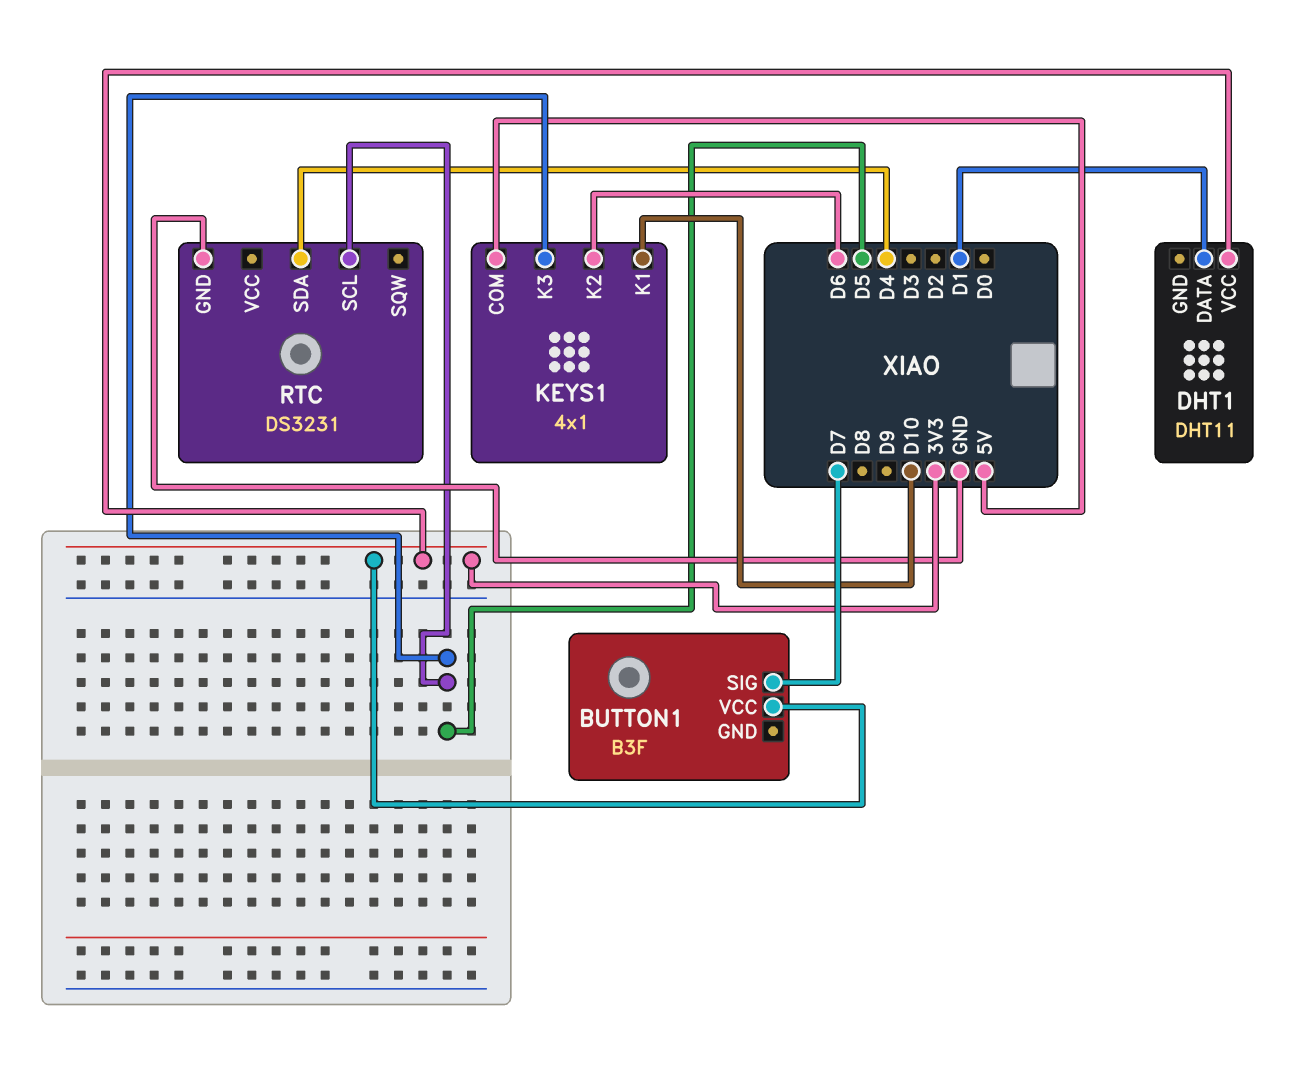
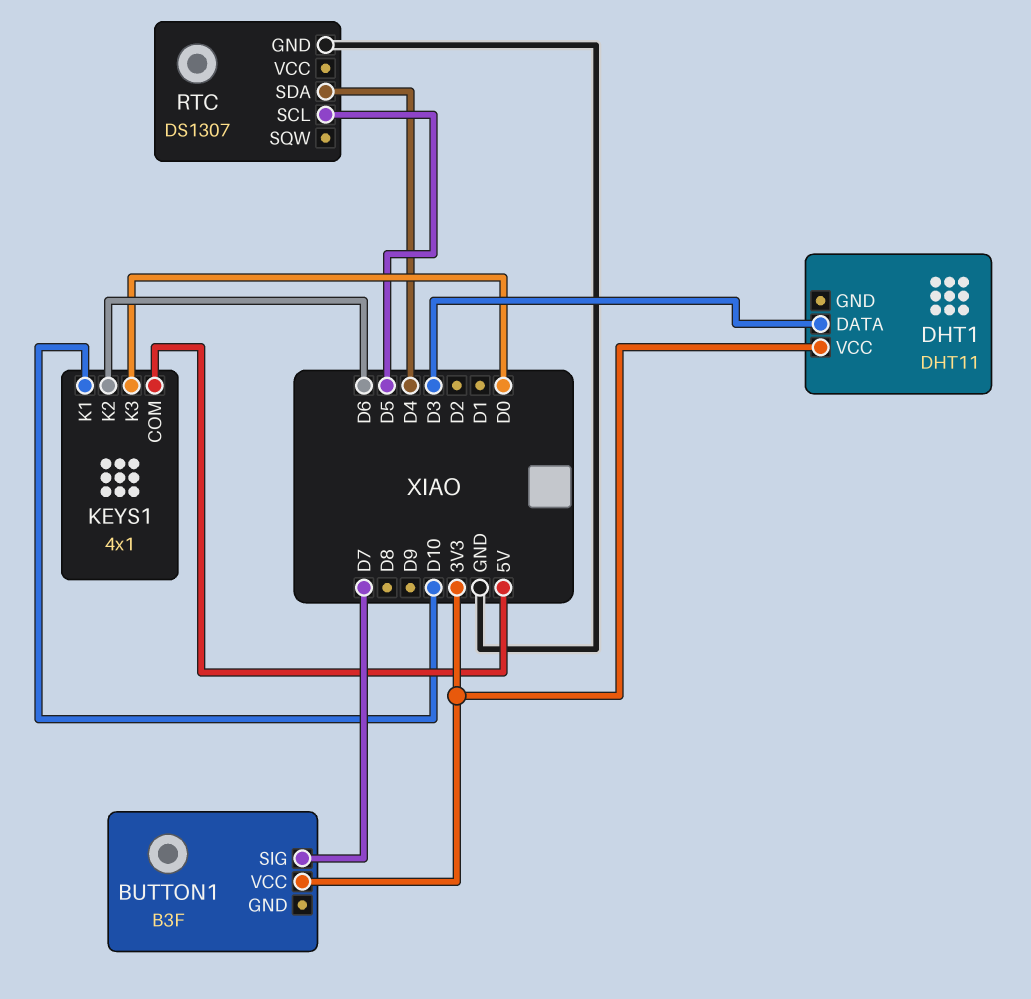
DHT1 pin DATA: D1 -> D3
KEYS1 pin K3: D5 -> D0
RTC: DS3231 -> DS1307

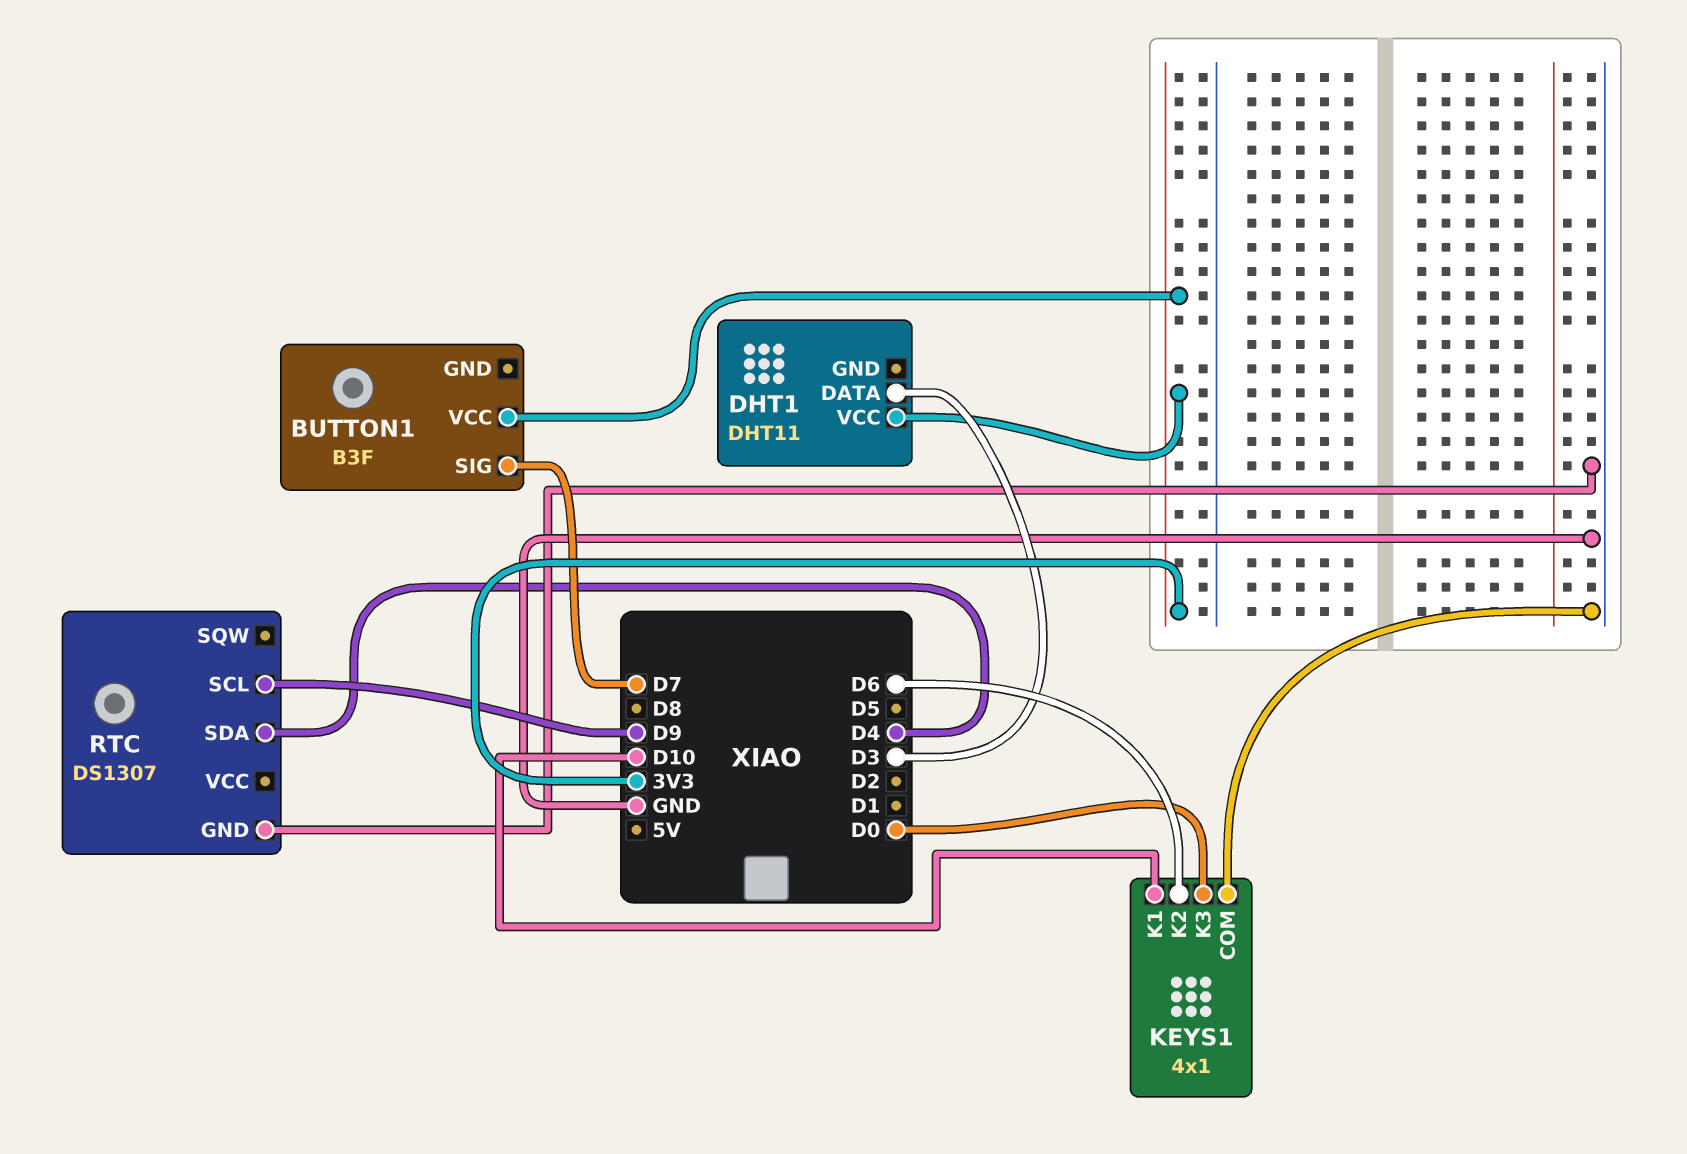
KEYS1 pin COM: 5V -> GND
RTC pin SCL: D5 -> D9

